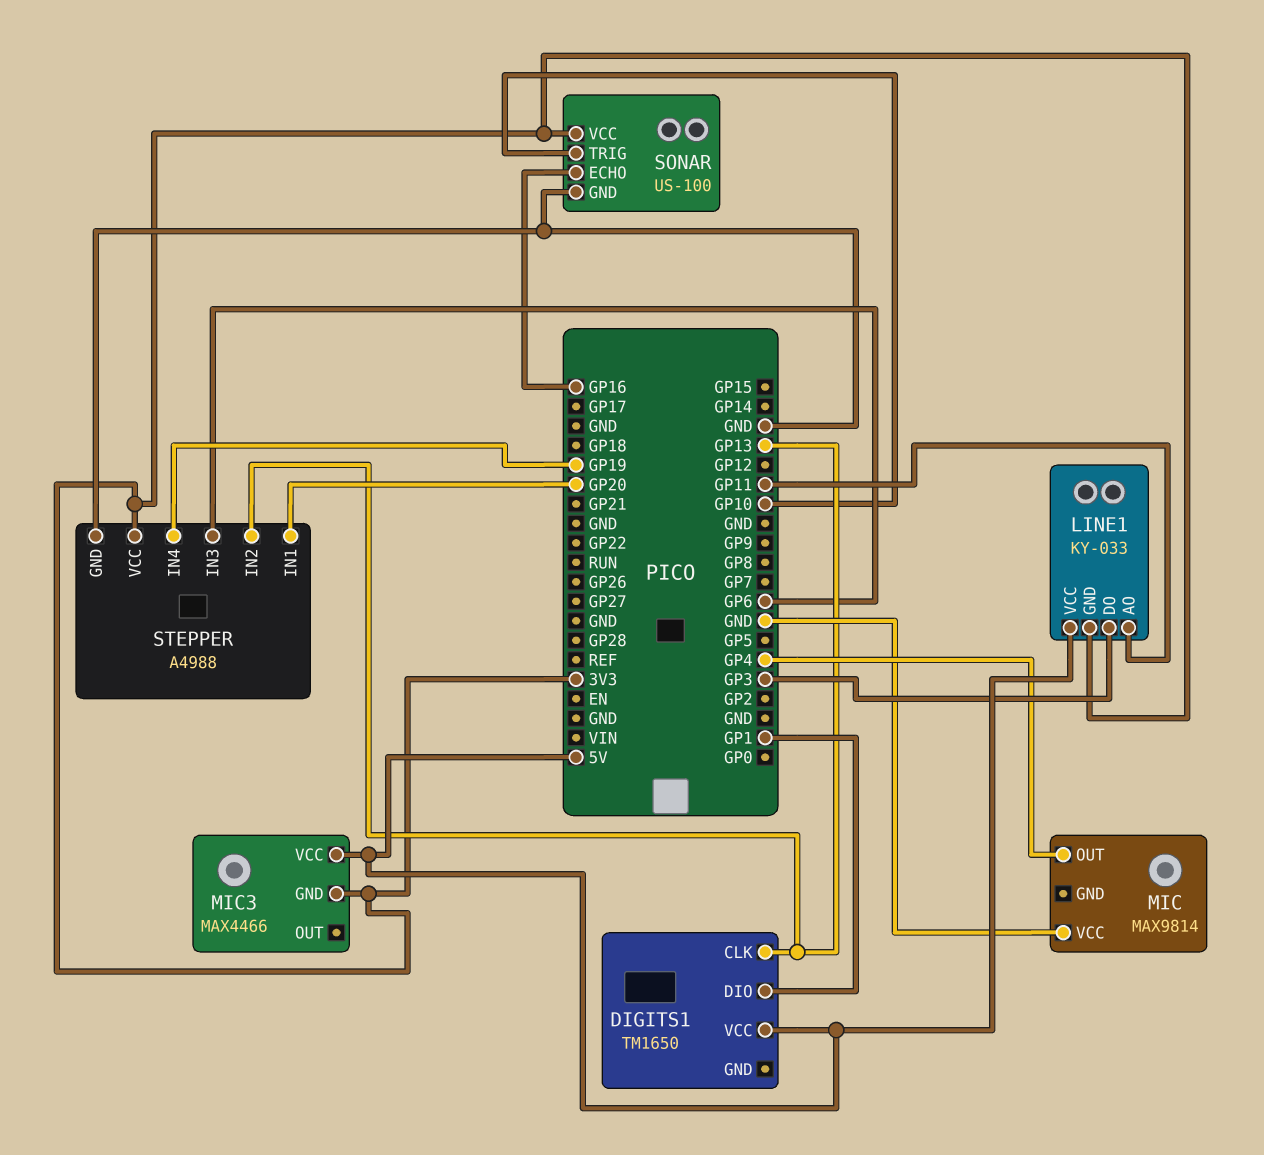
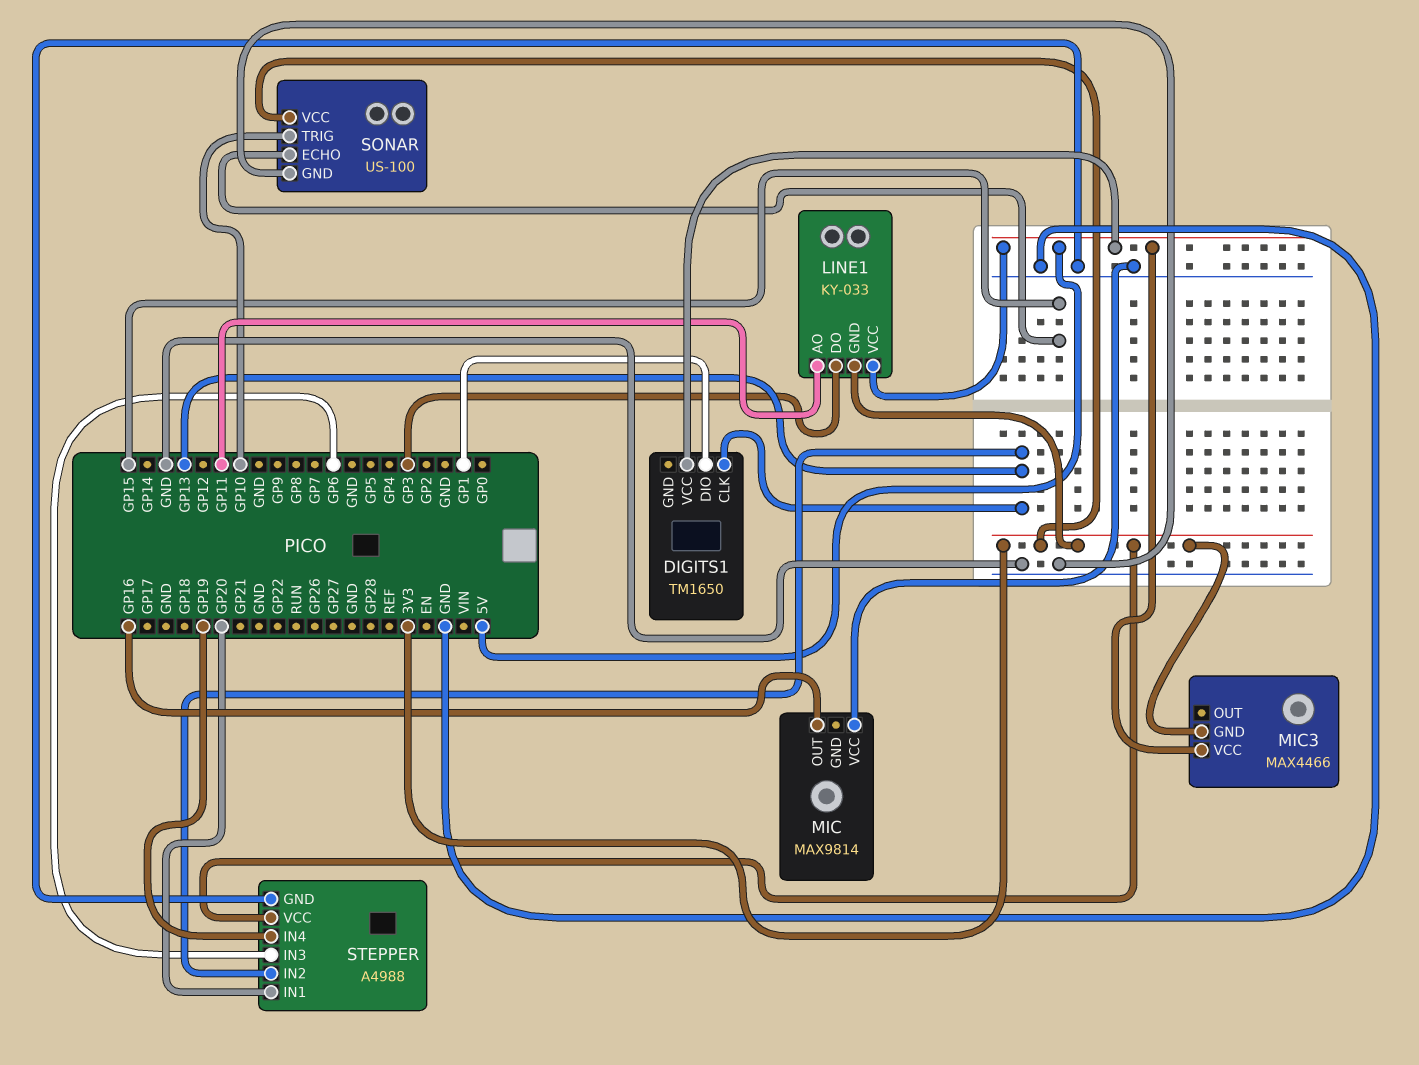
MIC pin OUT: GP4 -> GP16
SONAR pin ECHO: GP16 -> GP15

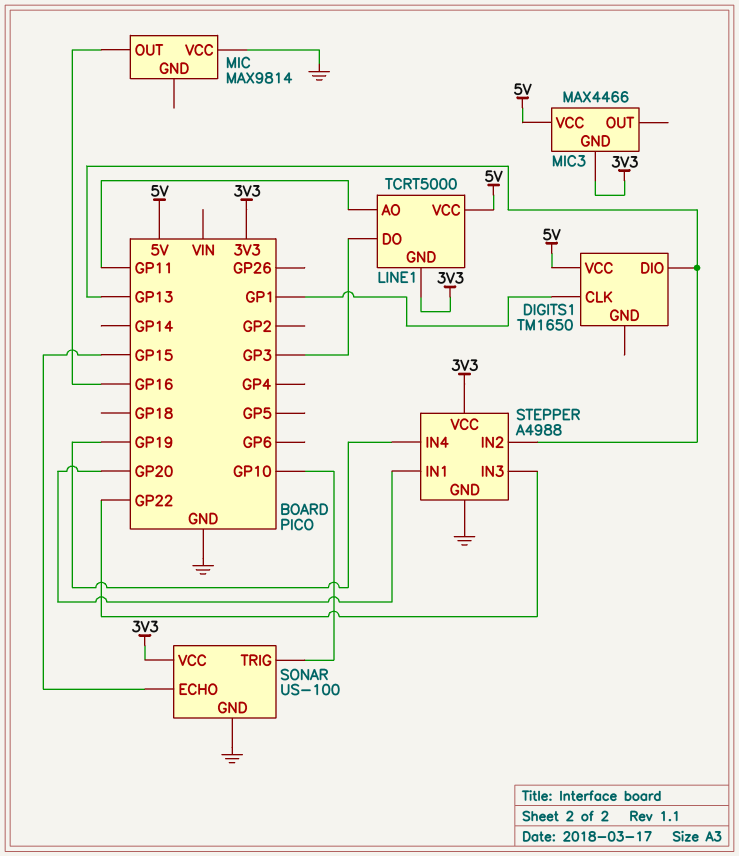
DIGITS1 pin CLK: GP13 -> GP1
DIGITS1 pin DIO: GP1 -> GP13
LINE1: KY-033 -> TCRT5000
STEPPER pin IN3: GP6 -> GP22

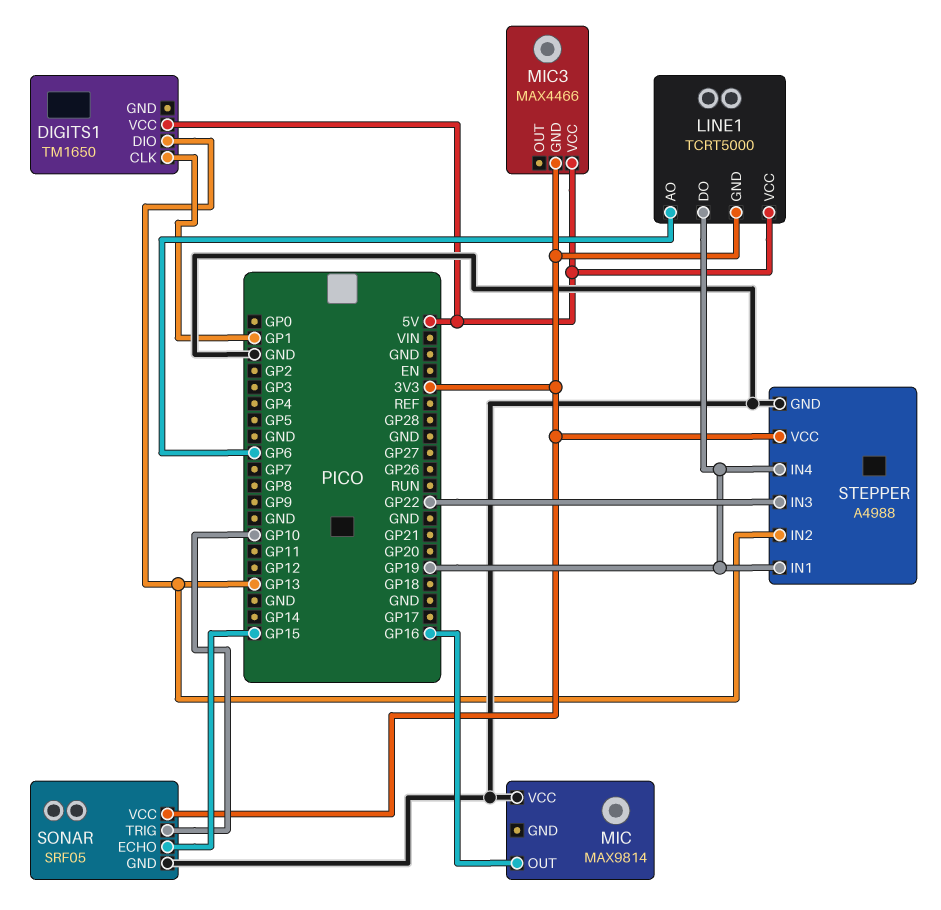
LINE1 pin AO: GP11 -> GP6
LINE1 pin DO: GP3 -> GP19
SONAR: US-100 -> SRF05
STEPPER pin IN1: GP20 -> GP19

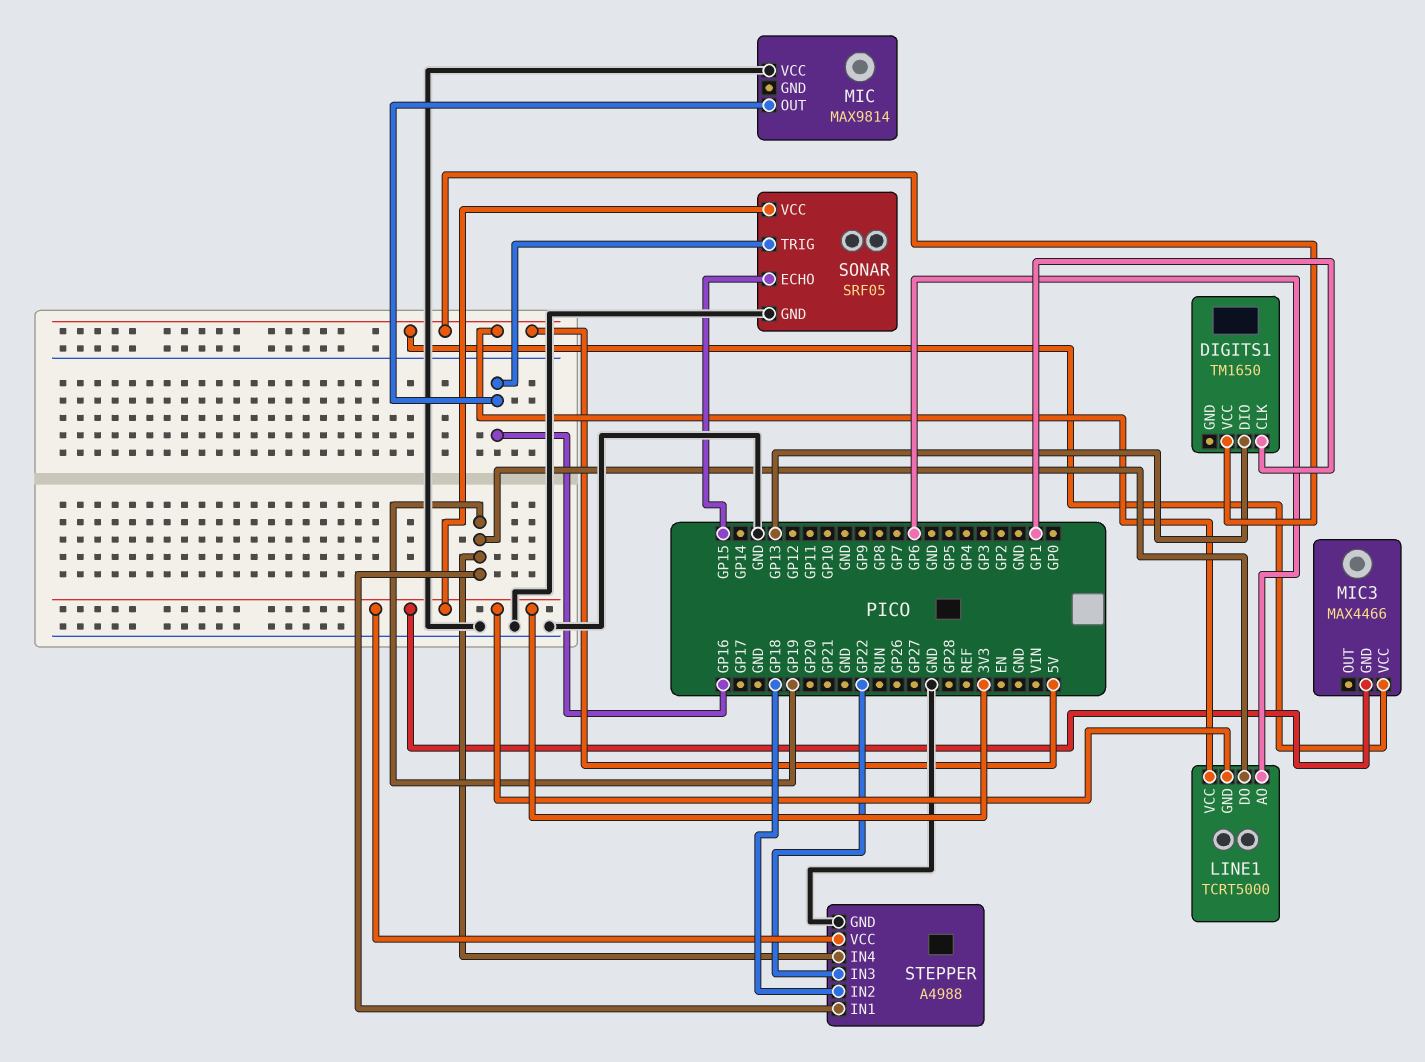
SONAR pin TRIG: GP10 -> GP16
STEPPER pin IN2: GP13 -> GP18

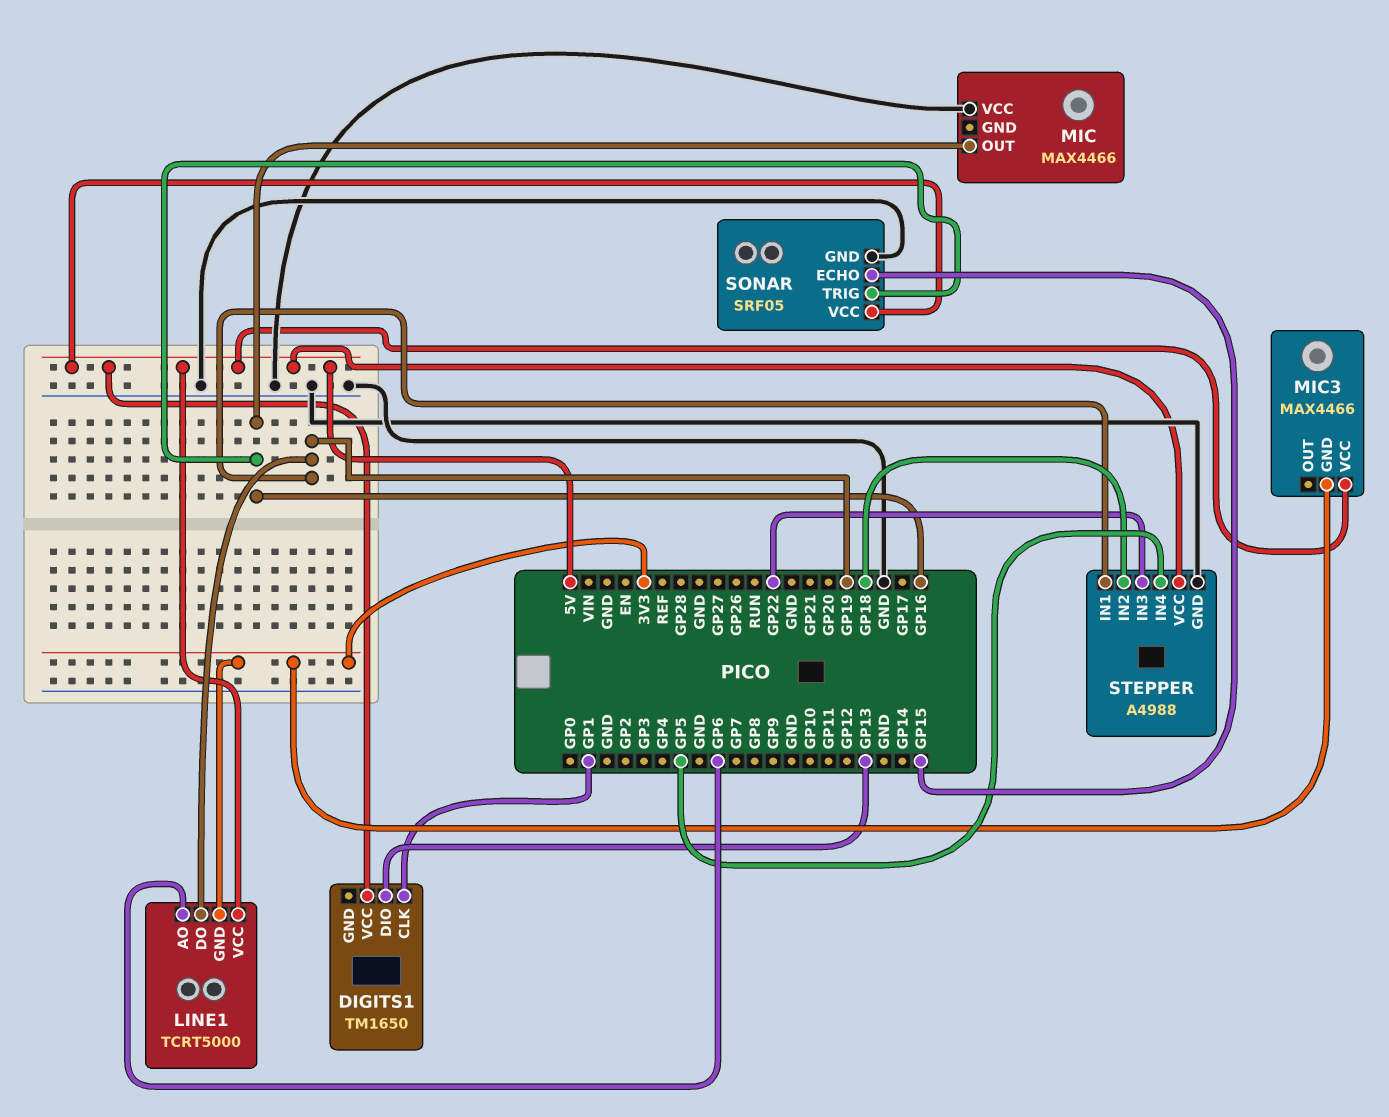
MIC: MAX9814 -> MAX4466
SONAR pin VCC: 3V3 -> 5V
STEPPER pin IN4: GP19 -> GP5
STEPPER pin VCC: 3V3 -> 5V

